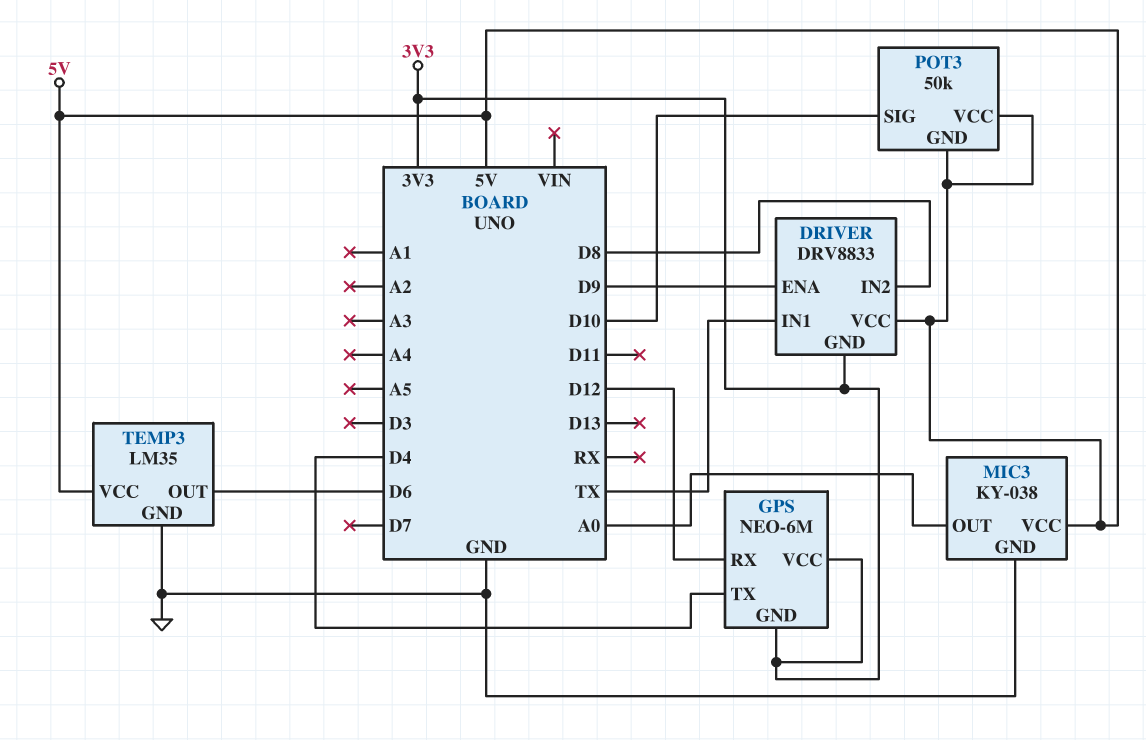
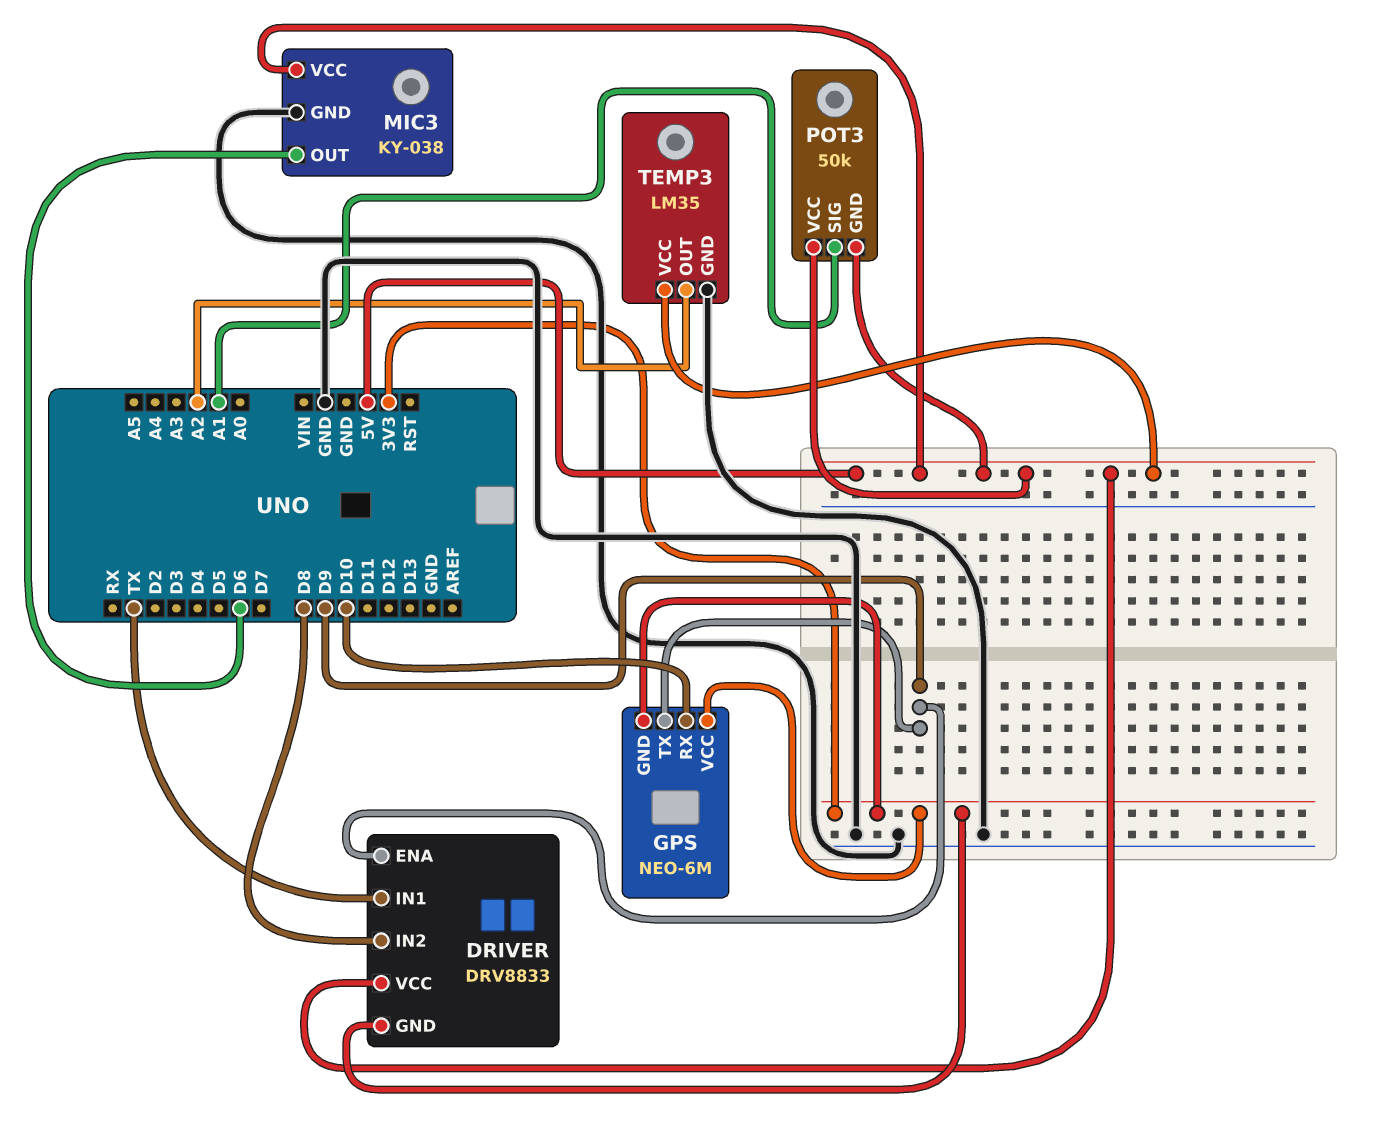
GPS pin RX: D12 -> D10
GPS pin TX: D4 -> D9
MIC3 pin OUT: A0 -> D6
POT3 pin SIG: D10 -> A1
TEMP3 pin OUT: D6 -> A2

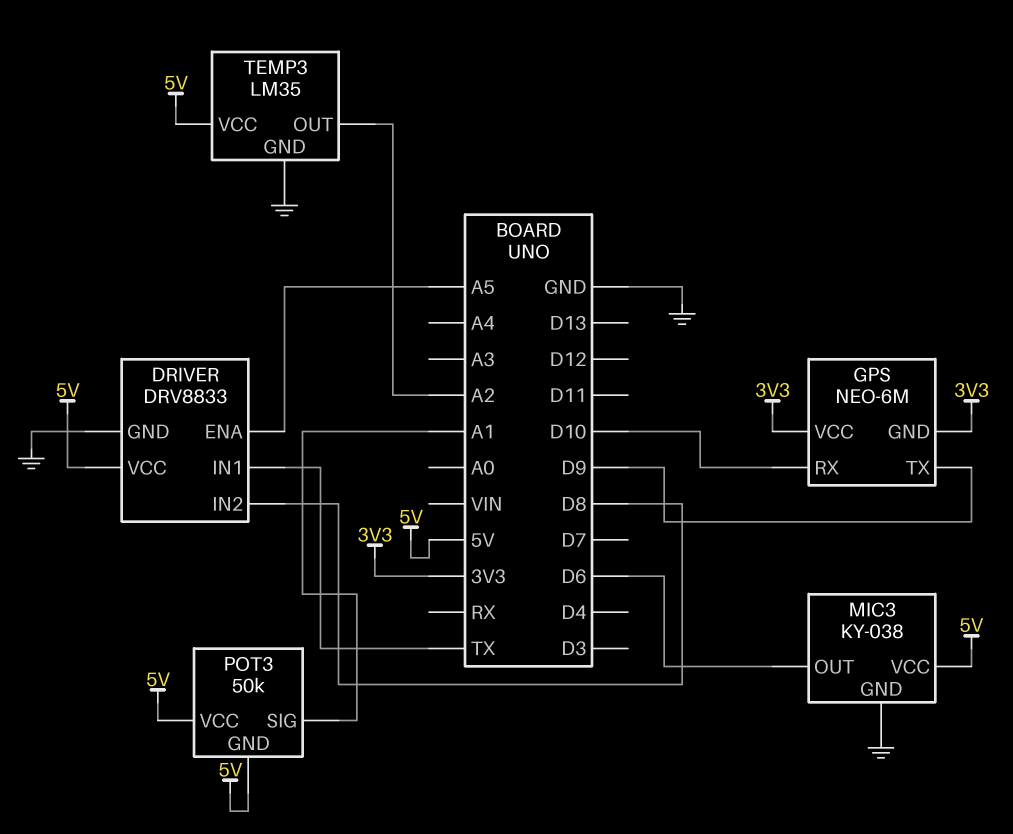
DRIVER pin ENA: D9 -> A5
DRIVER pin GND: 3V3 -> GND

